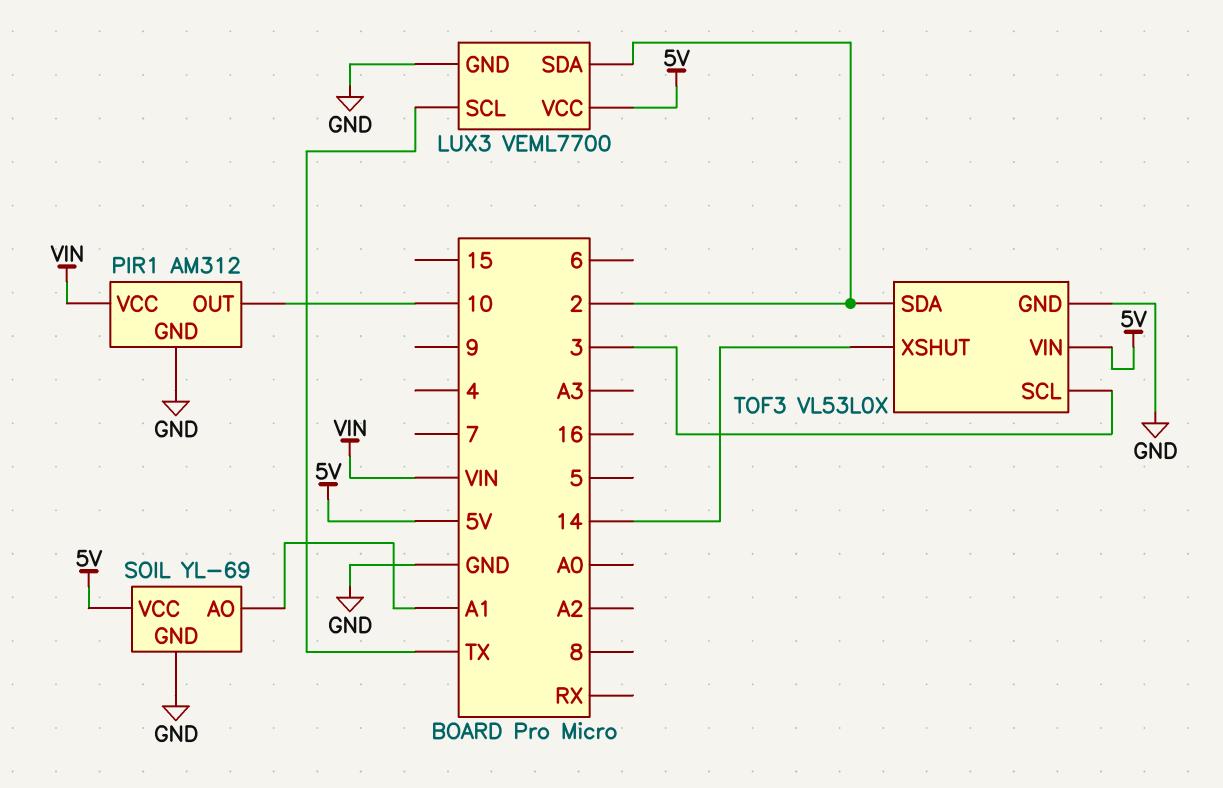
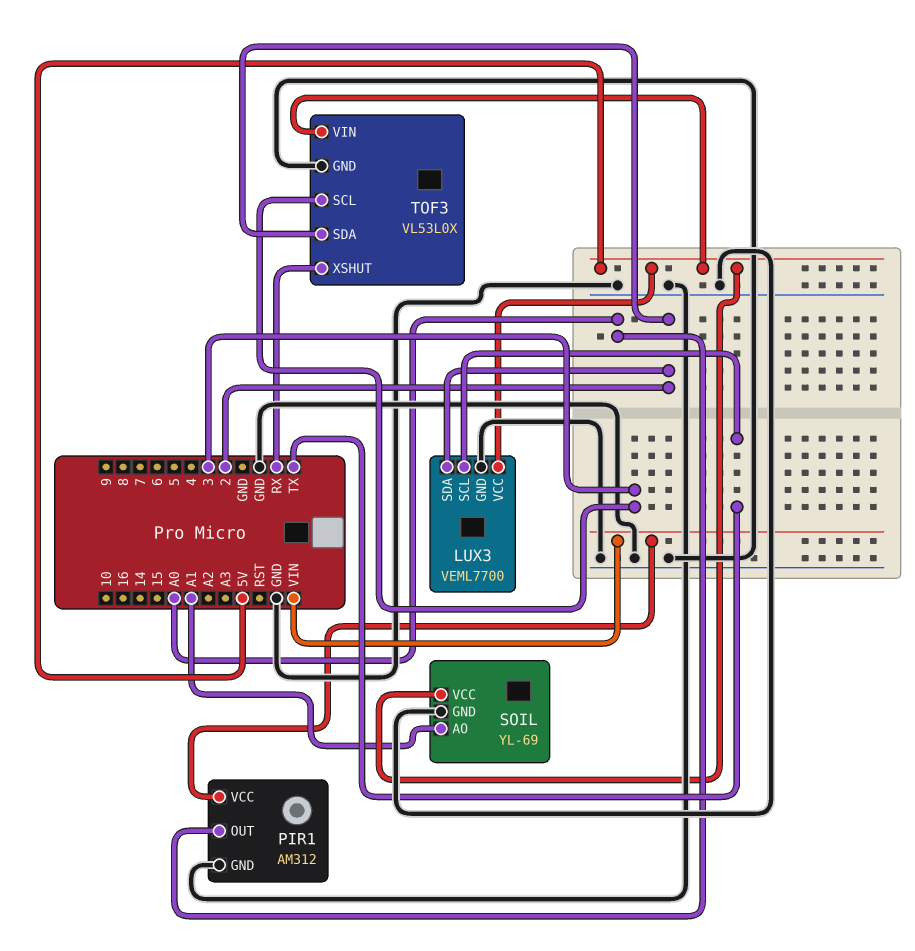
PIR1 pin OUT: 10 -> A0
TOF3 pin XSHUT: 14 -> RX

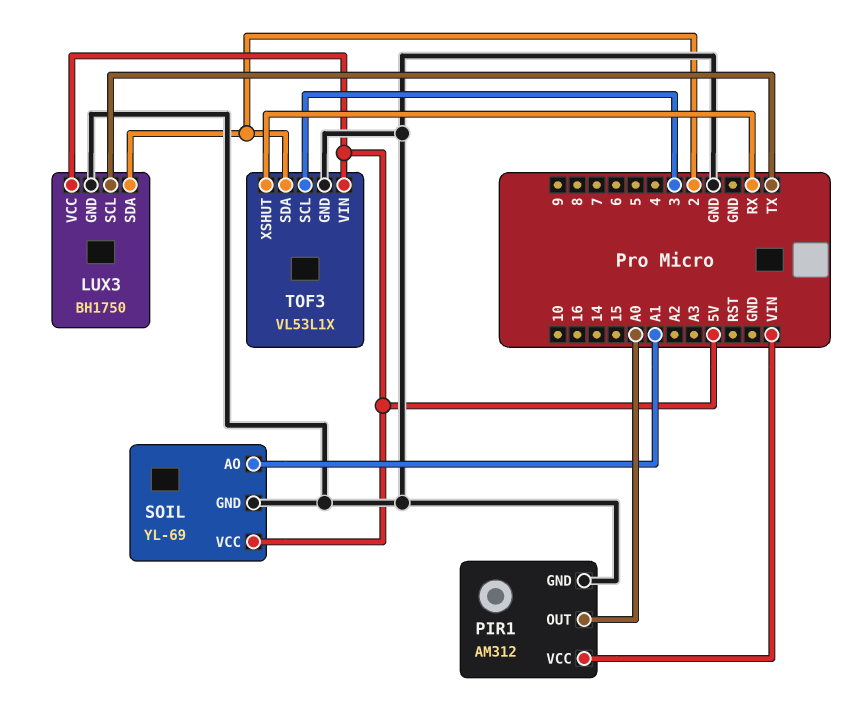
LUX3: VEML7700 -> BH1750
TOF3: VL53L0X -> VL53L1X

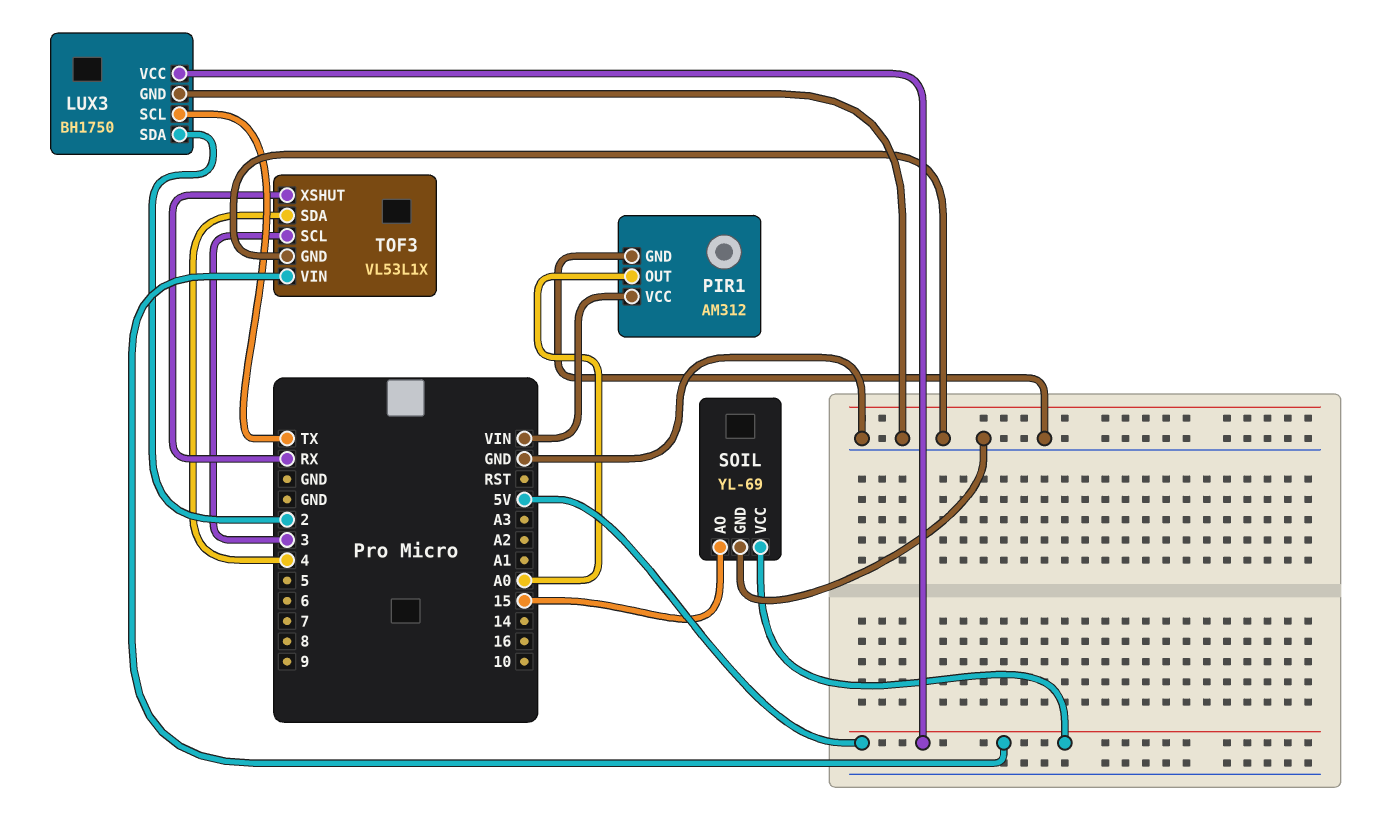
SOIL pin AO: A1 -> 15
TOF3 pin SDA: 2 -> 4

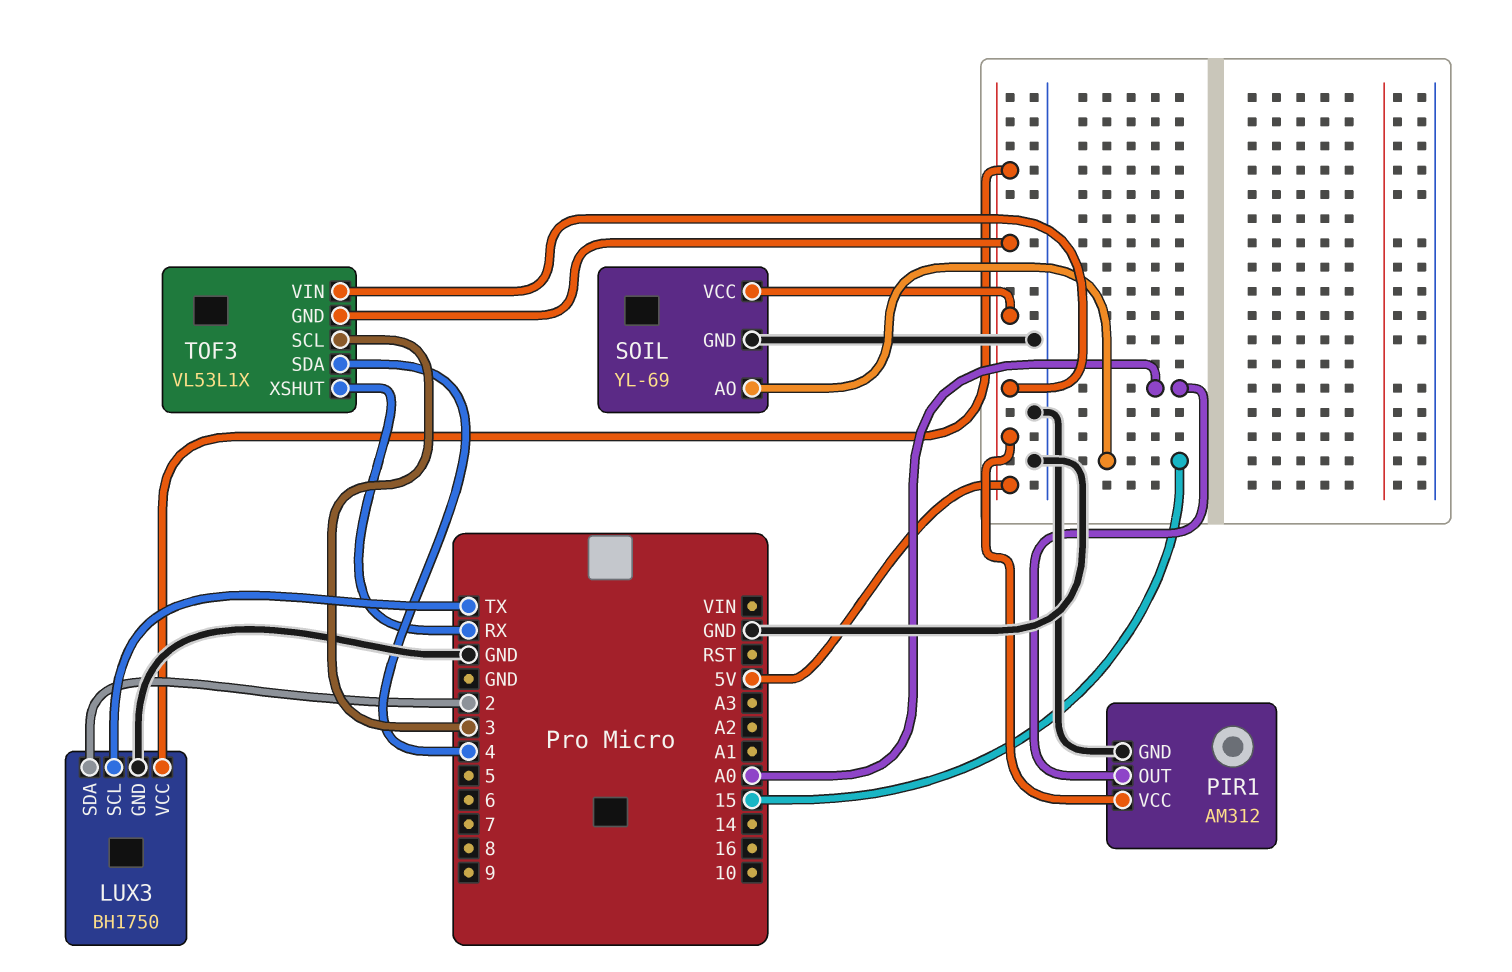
PIR1 pin VCC: VIN -> 5V
TOF3 pin GND: GND -> 5V

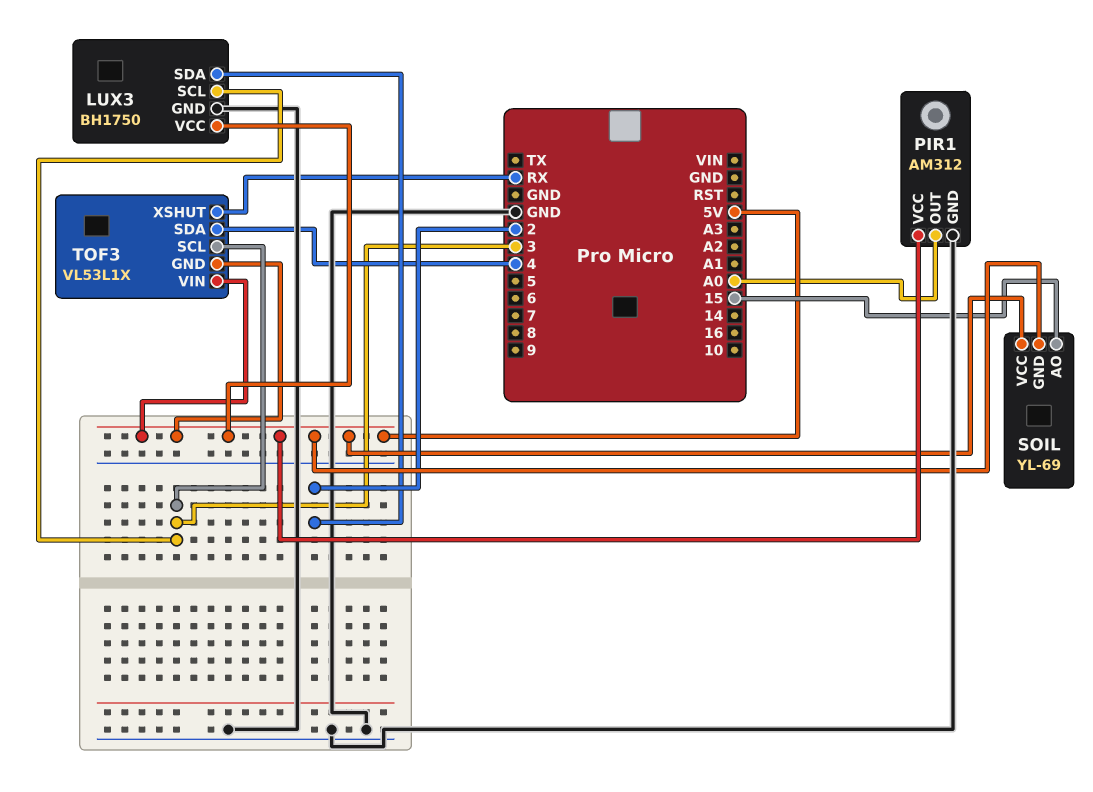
LUX3 pin SCL: TX -> 3
SOIL pin GND: GND -> 5V

